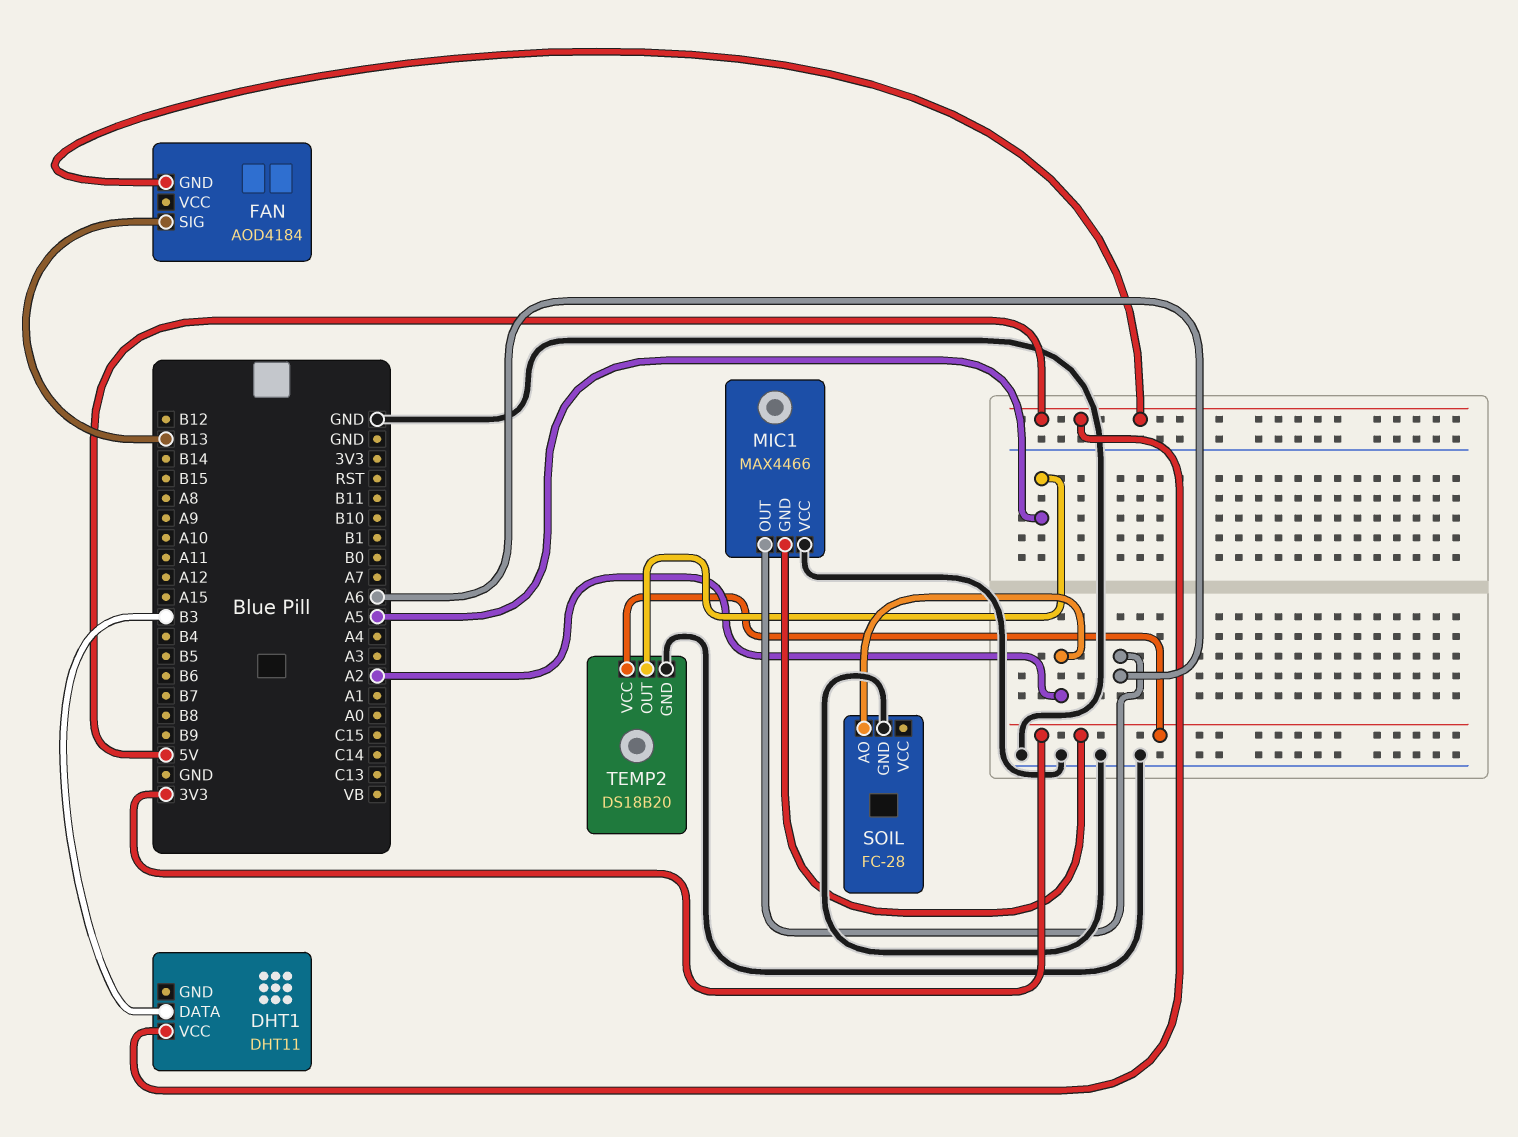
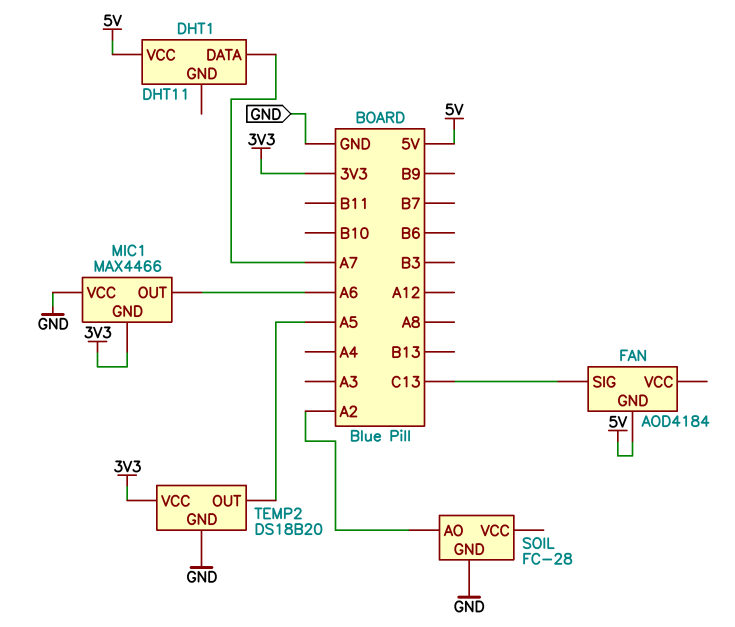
DHT1 pin DATA: B3 -> A7
FAN pin SIG: B13 -> C13

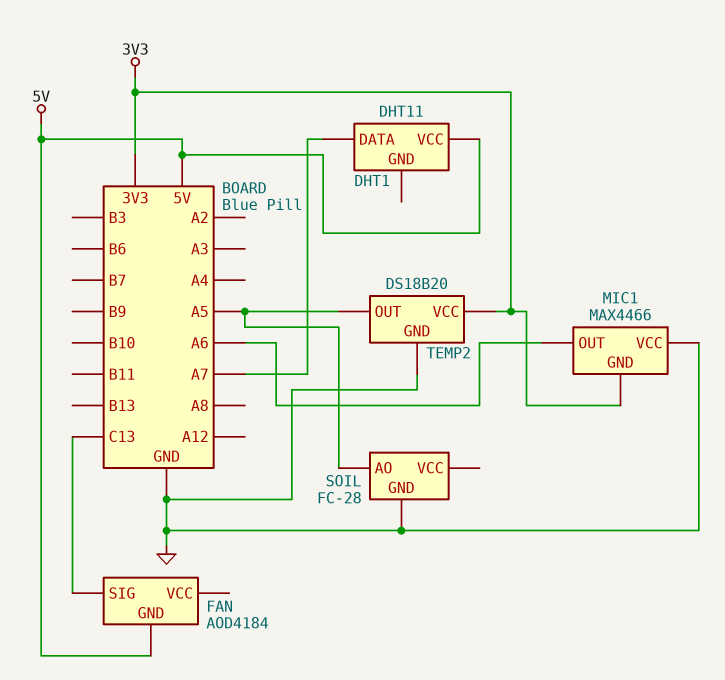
SOIL pin AO: A2 -> A5

